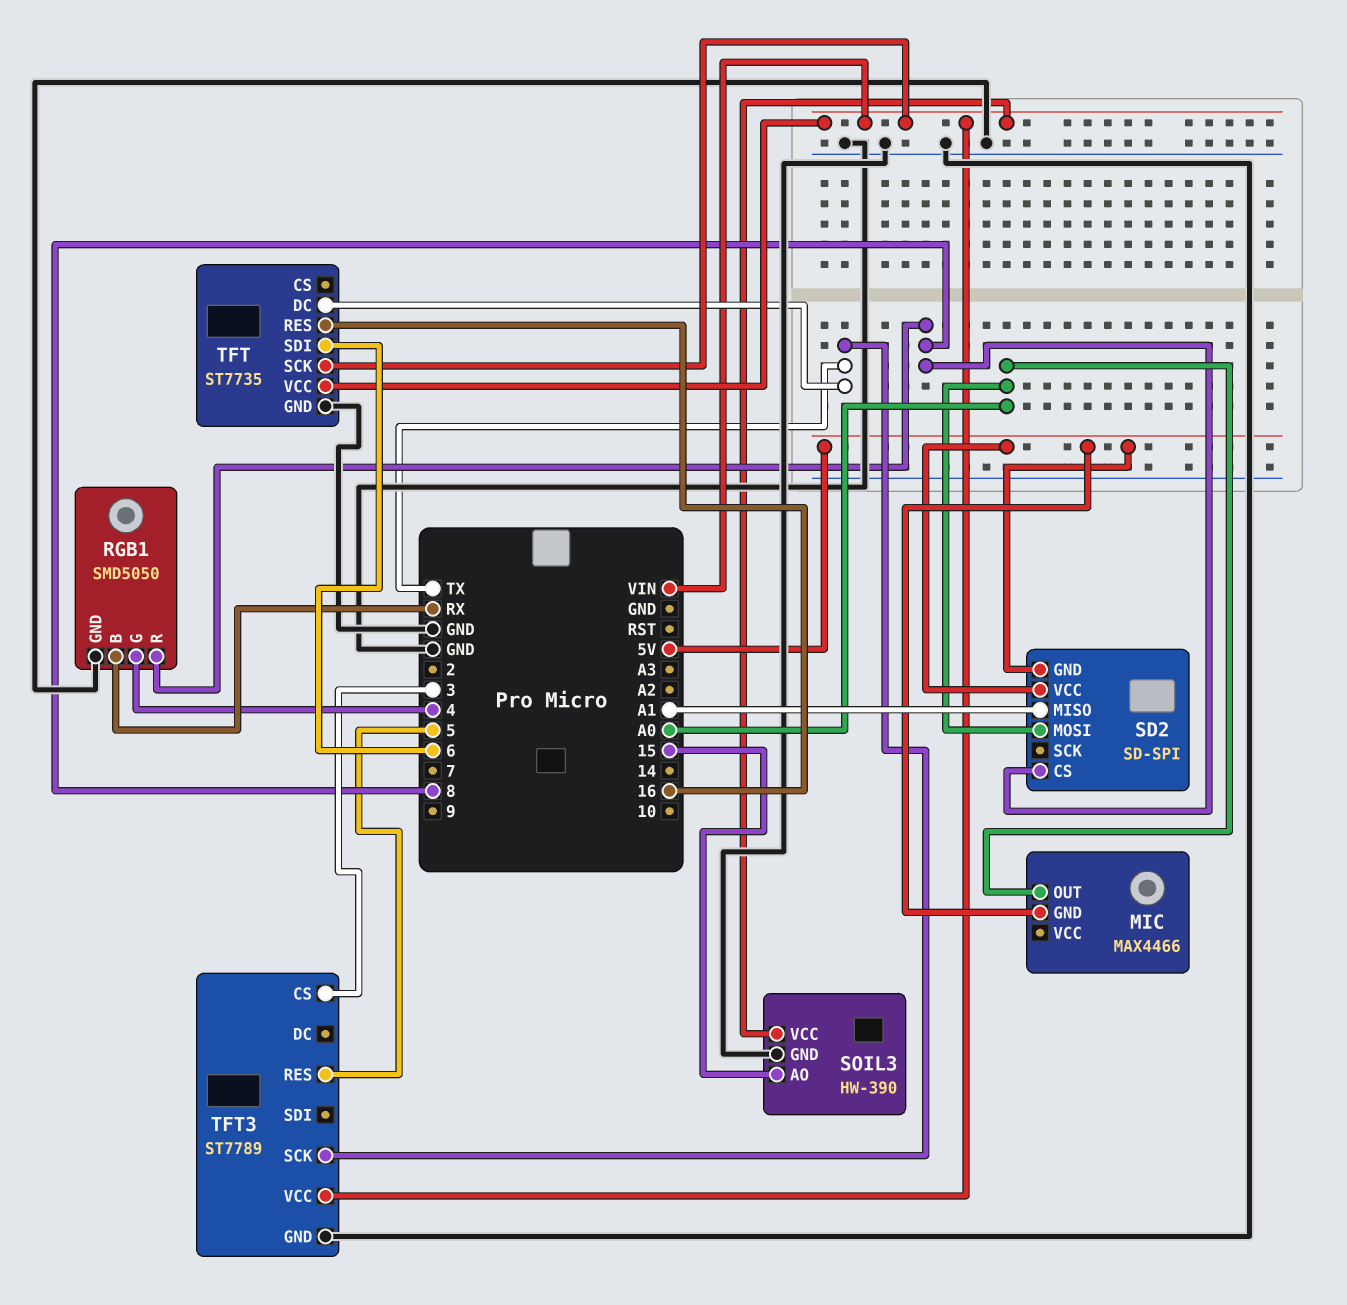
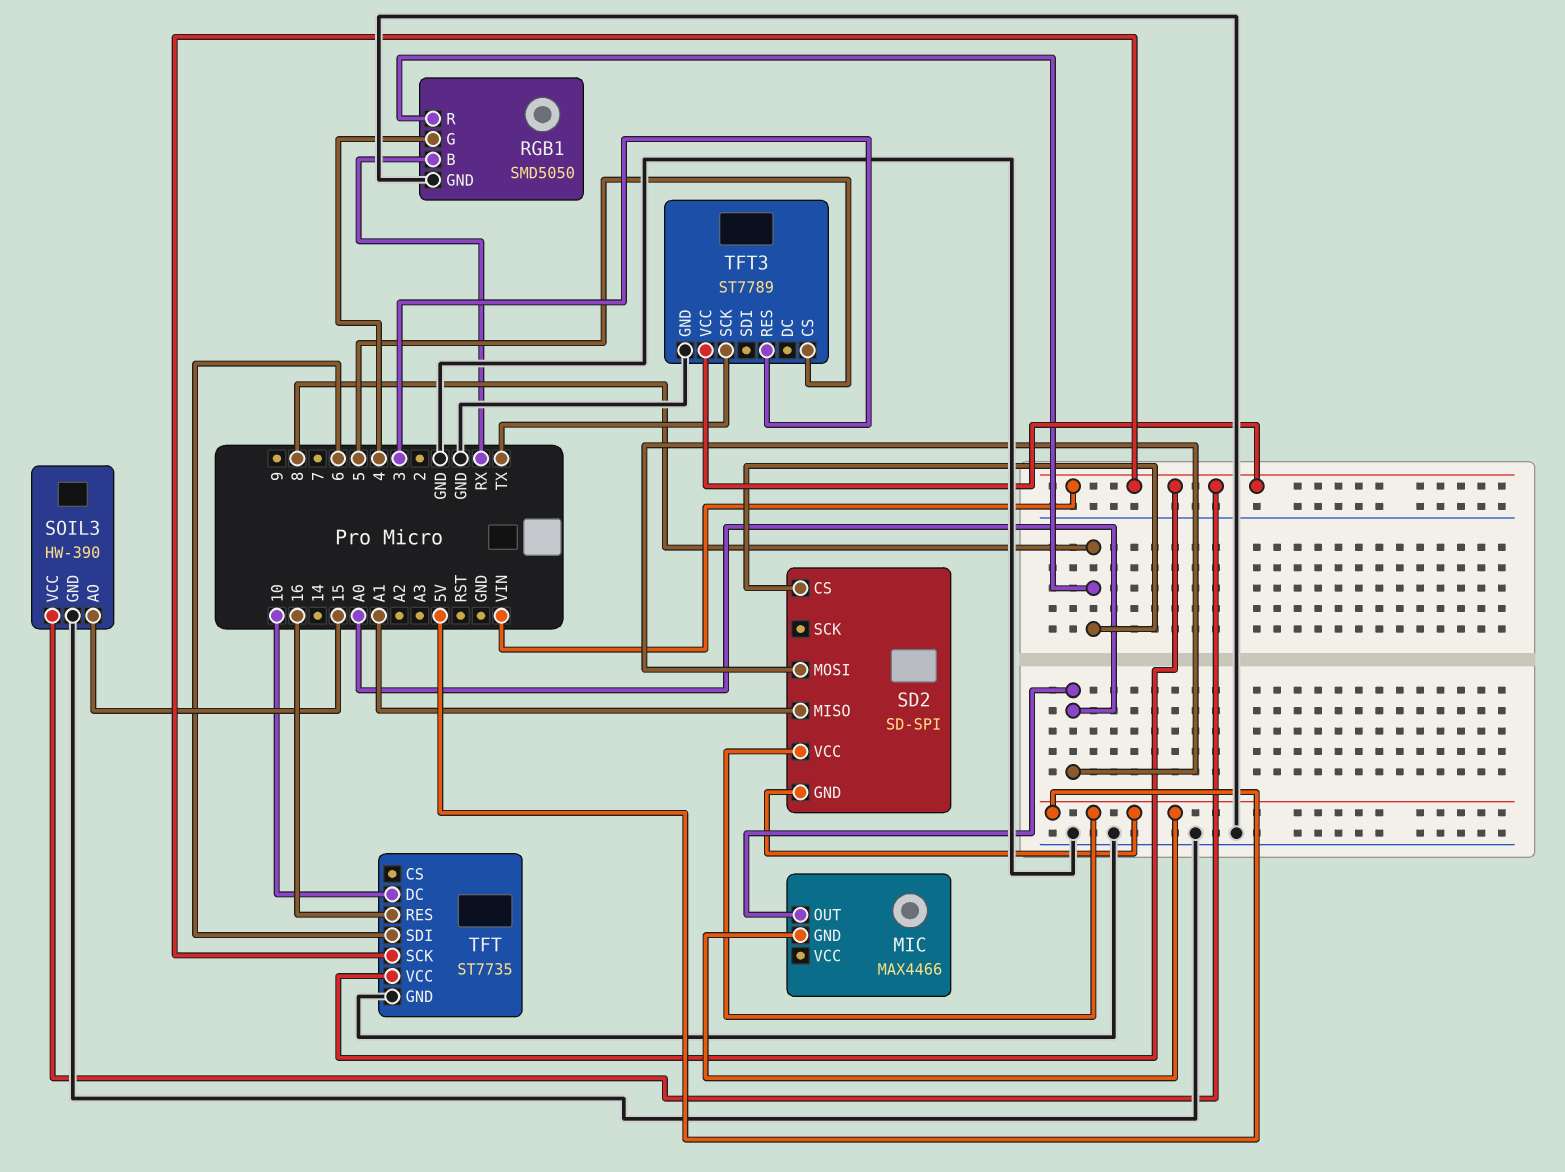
TFT pin DC: TX -> 10
TFT3 pin CS: 3 -> 5
TFT3 pin RES: 5 -> 3

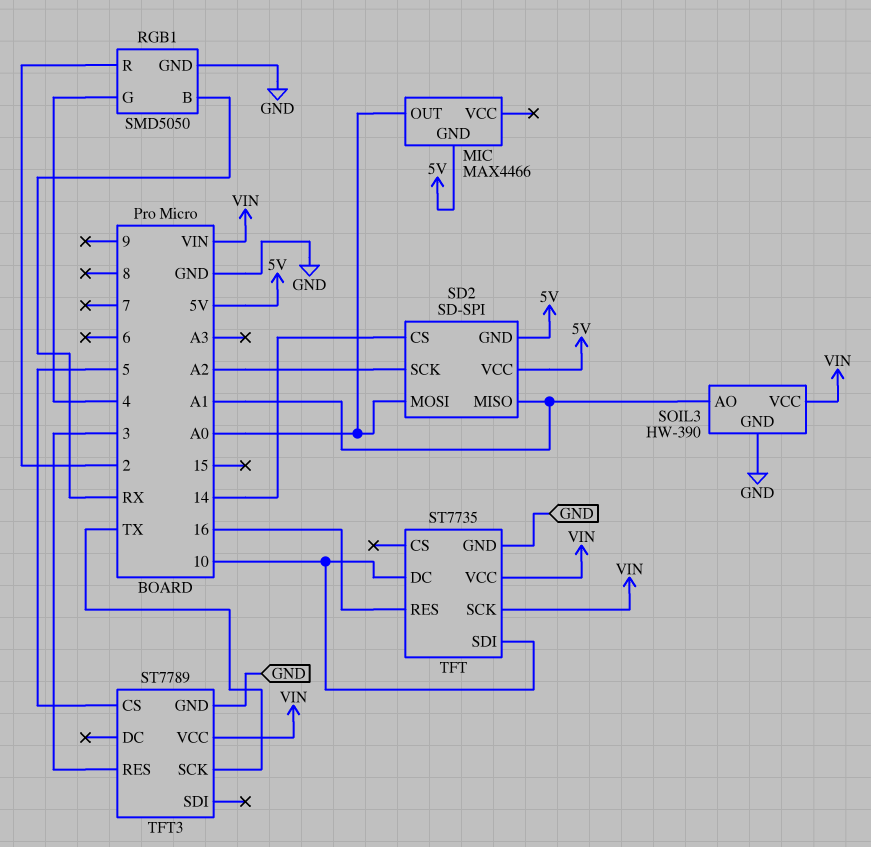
RGB1 pin R: 8 -> 2
SD2 pin CS: 8 -> 14
SD2 pin SCK: none -> A2
SOIL3 pin AO: 15 -> A1
TFT pin SDI: 6 -> 10

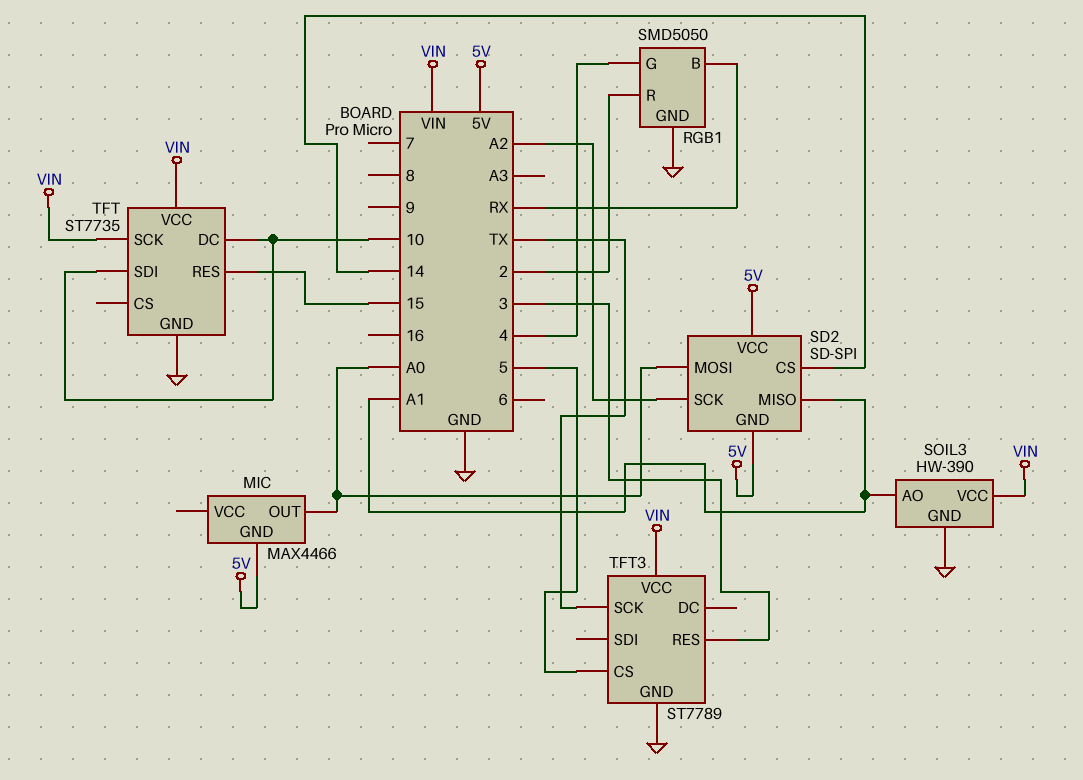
TFT pin RES: 16 -> 15

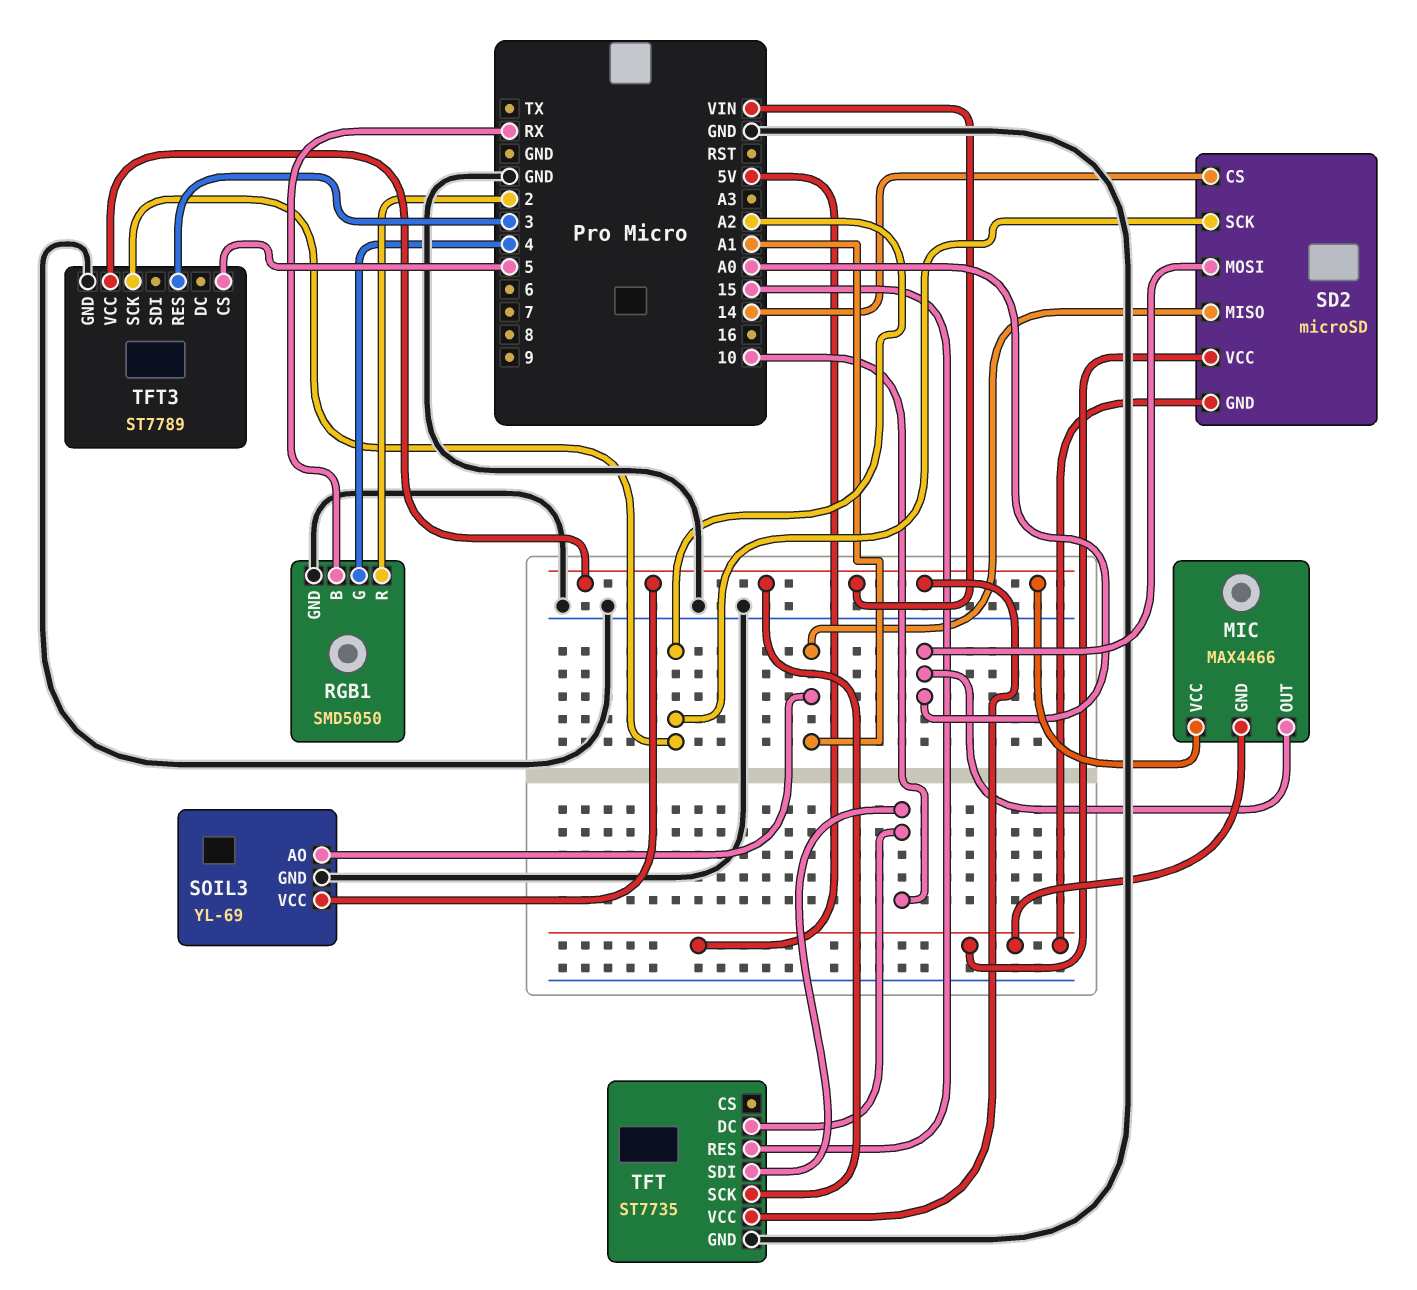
MIC pin VCC: none -> VIN
SD2: SD-SPI -> microSD
SOIL3: HW-390 -> YL-69
TFT3 pin SCK: TX -> A2

